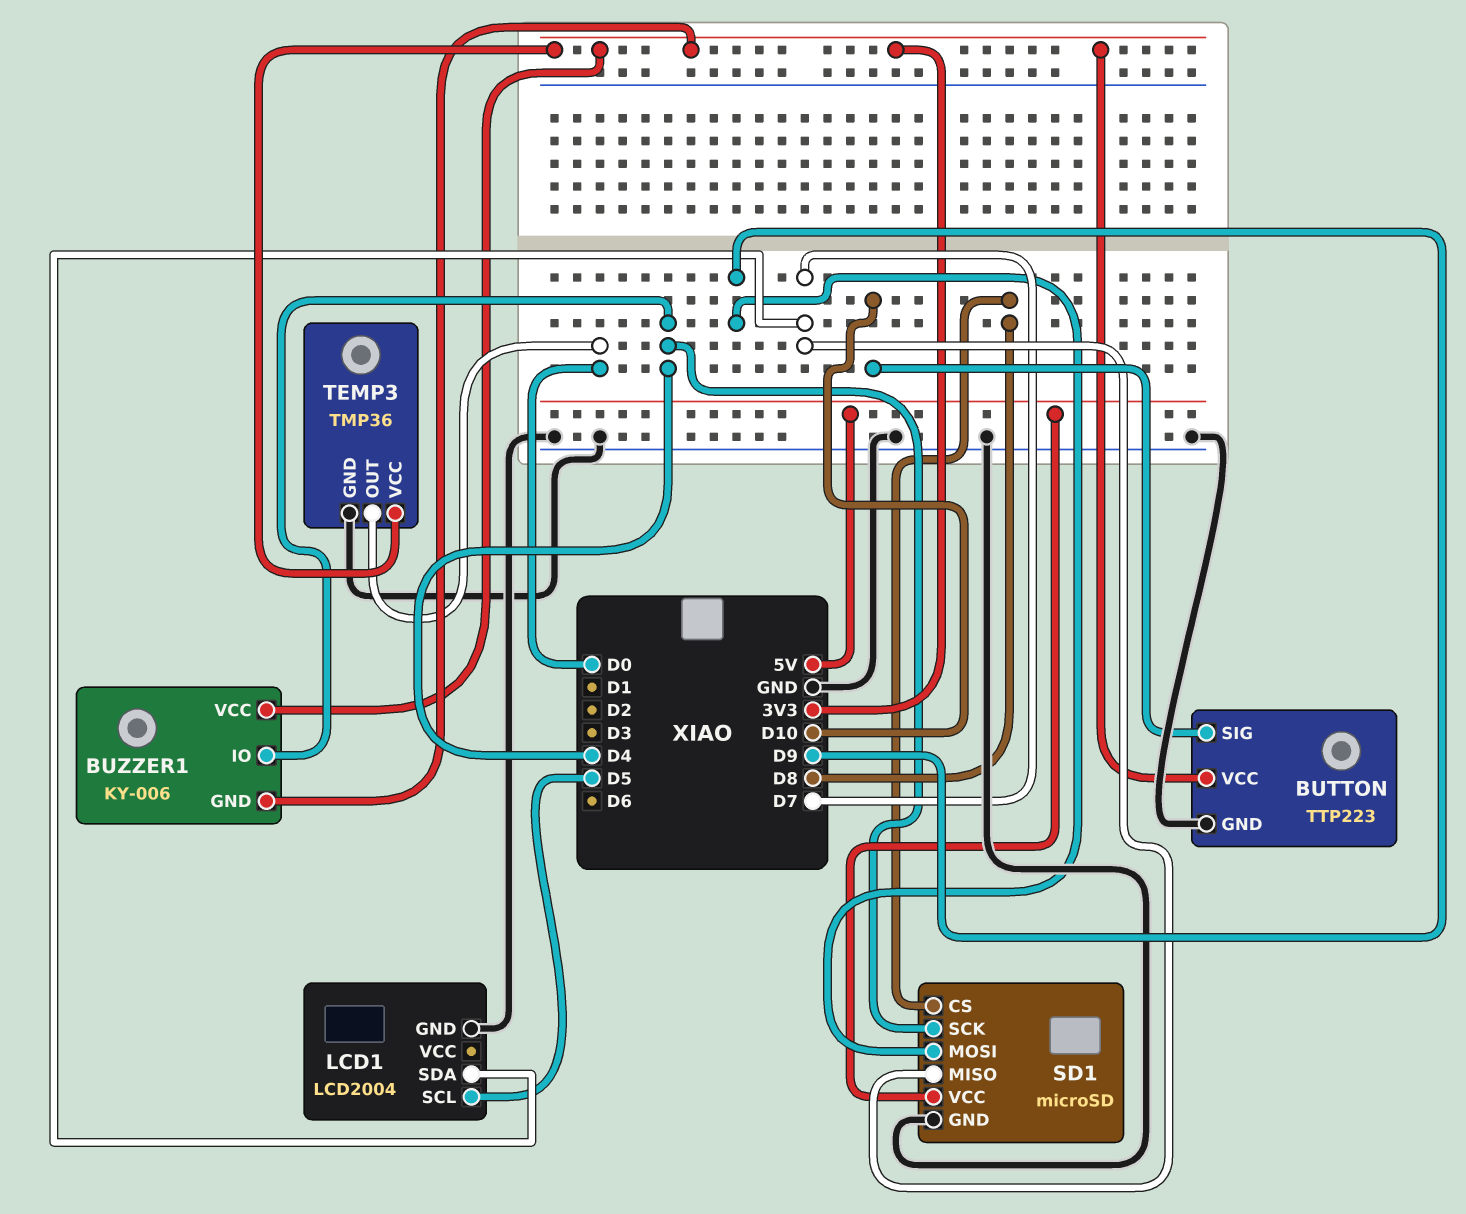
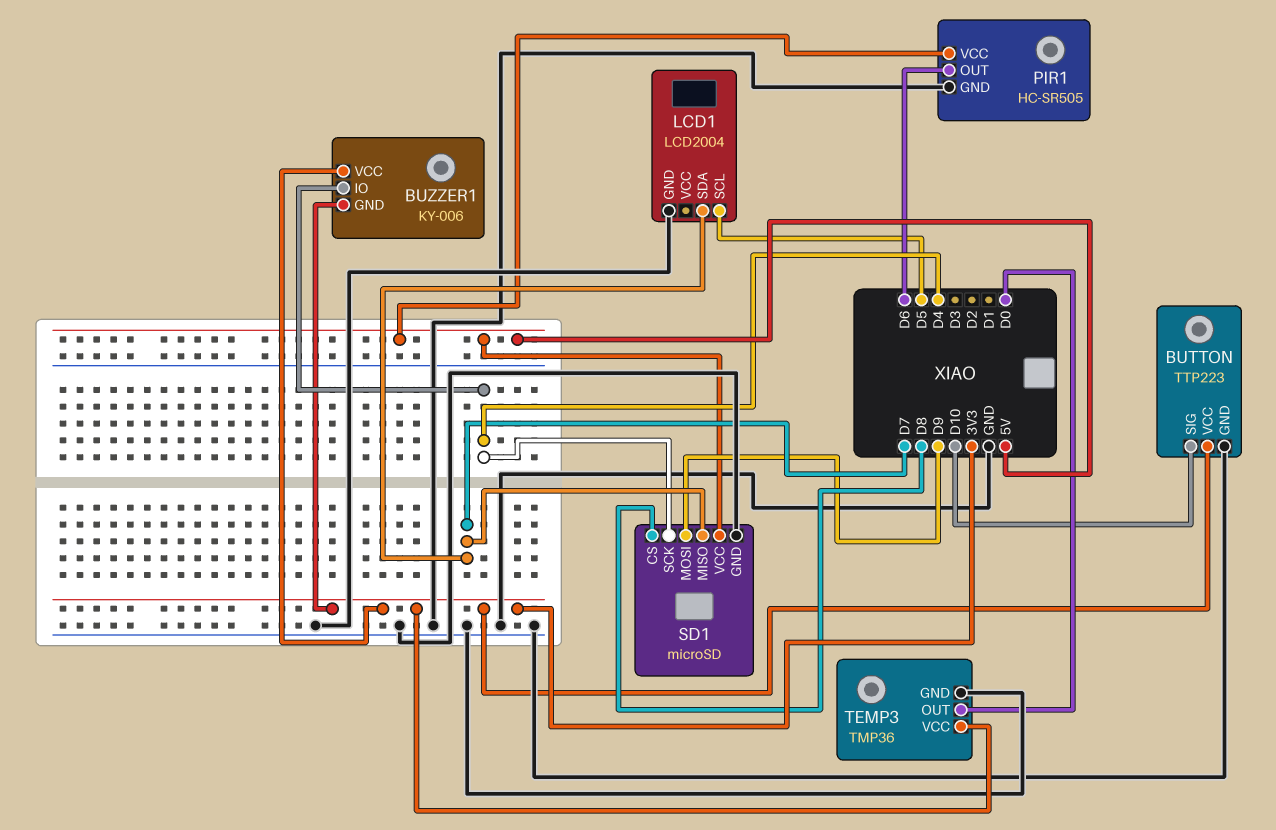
PIR1: none -> HC-SR505
PIR1 pin GND: none -> GND
PIR1 pin OUT: none -> D6
PIR1 pin VCC: none -> 5V

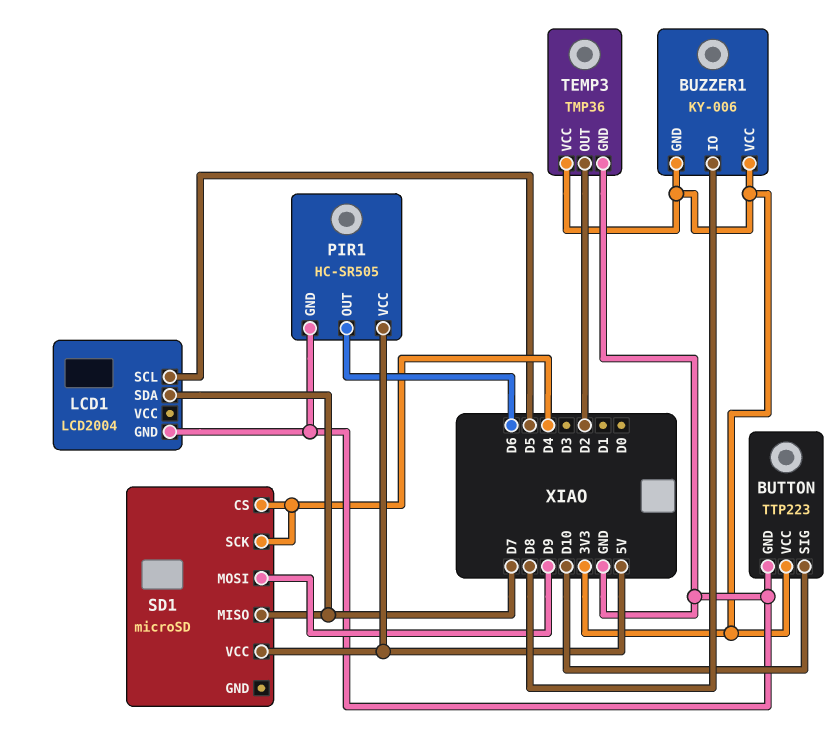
BUZZER1 pin IO: D4 -> D8
SD1 pin CS: D8 -> D4
SD1 pin GND: GND -> none
TEMP3 pin OUT: D0 -> D2

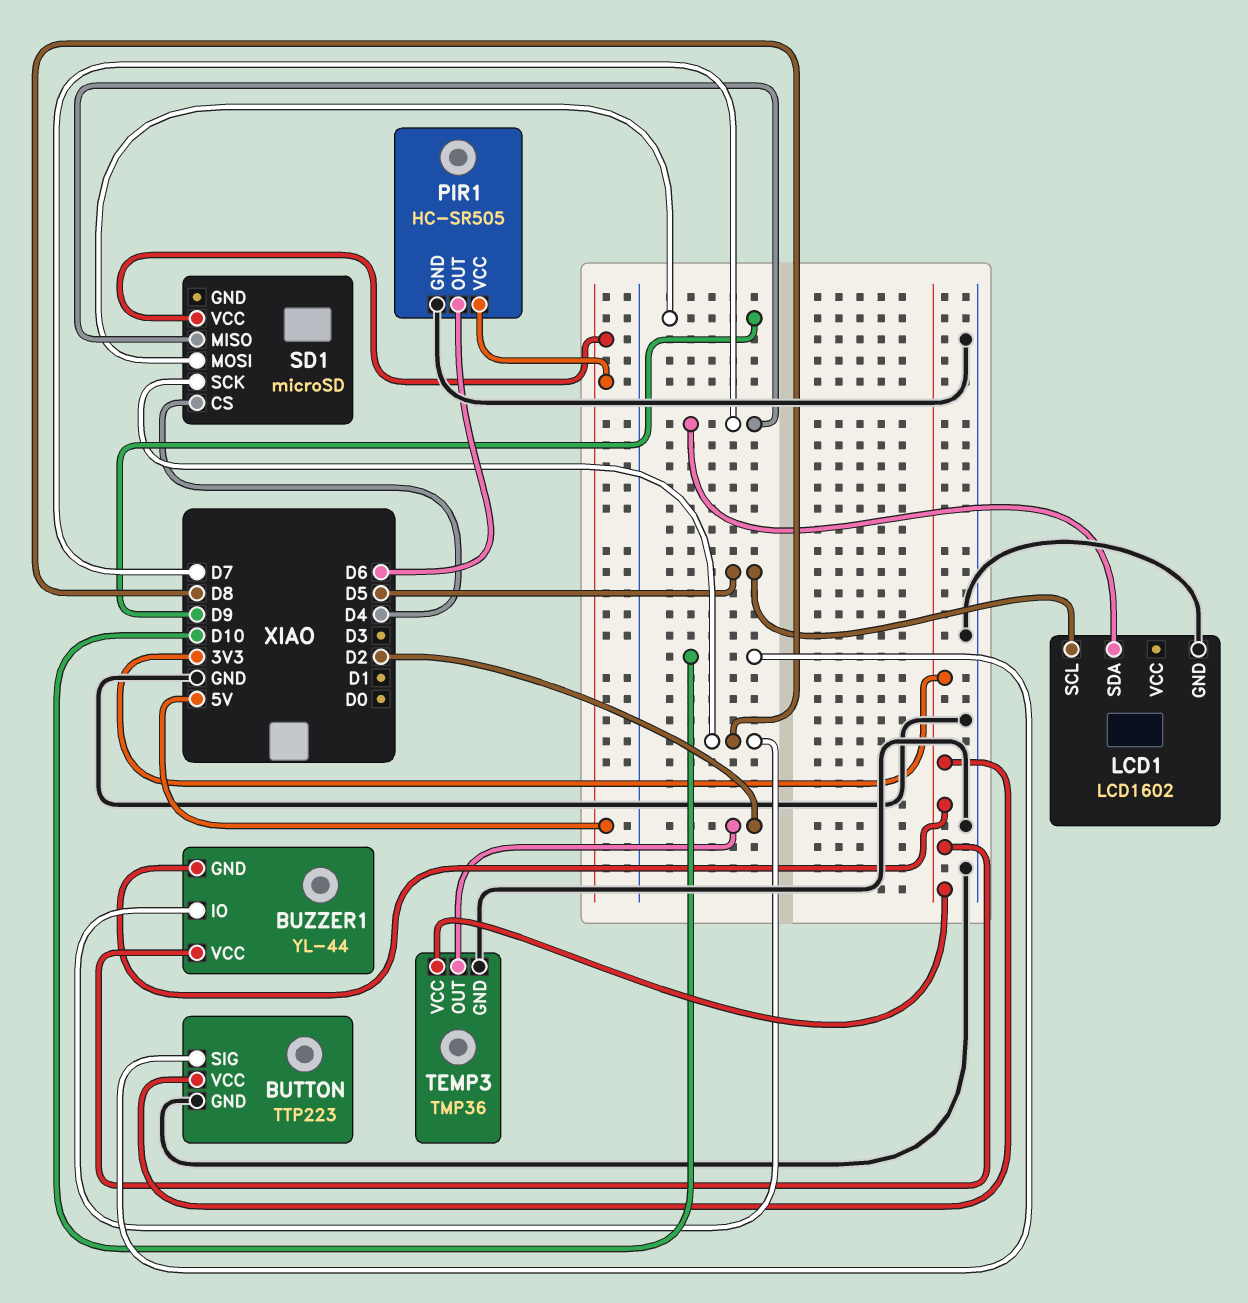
BUZZER1: KY-006 -> YL-44
LCD1: LCD2004 -> LCD1602
SD1 pin SCK: D4 -> D8

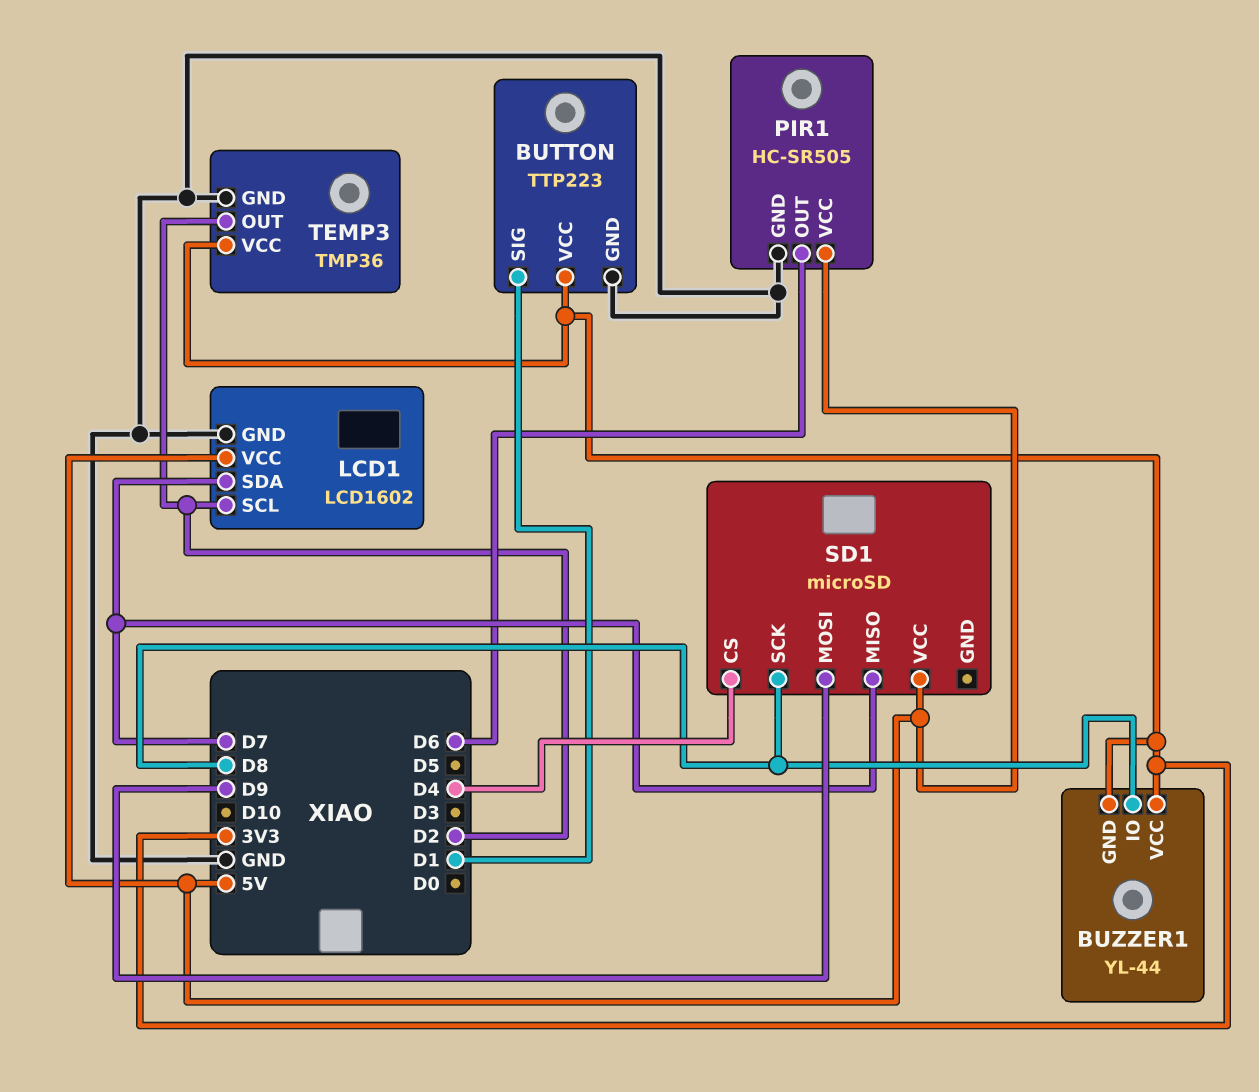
BUTTON pin SIG: D10 -> D1
LCD1 pin SCL: D5 -> D2
LCD1 pin VCC: none -> 5V

